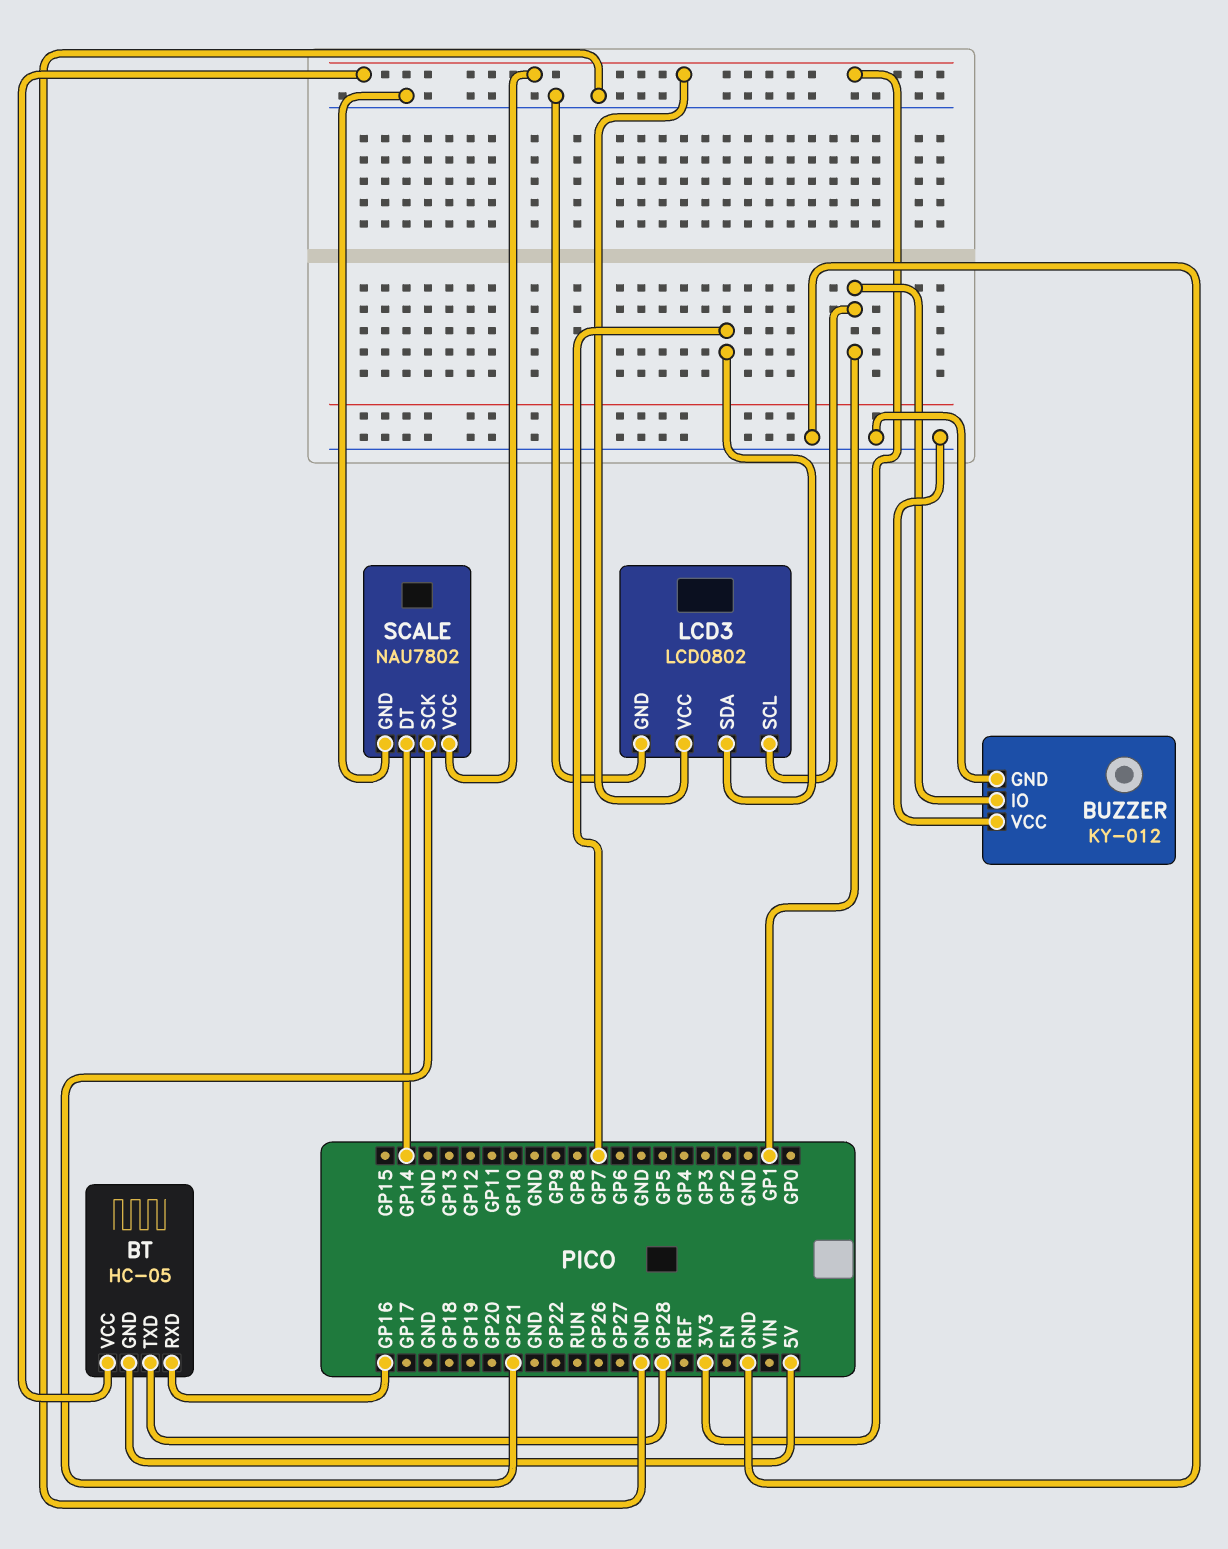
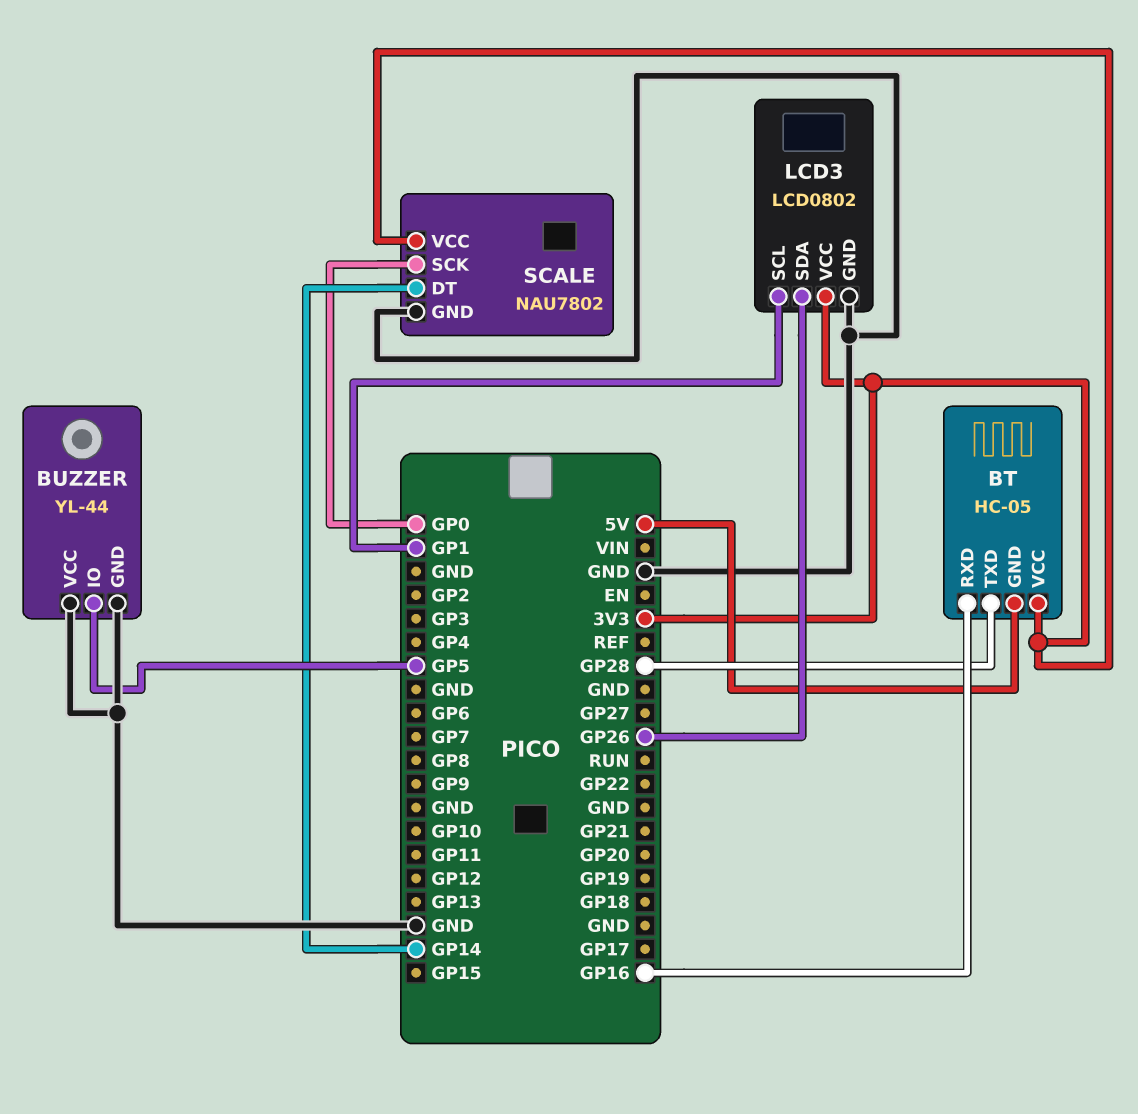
BUZZER: KY-012 -> YL-44
BUZZER pin IO: GP1 -> GP5
LCD3 pin SDA: GP7 -> GP26
SCALE pin SCK: GP21 -> GP0

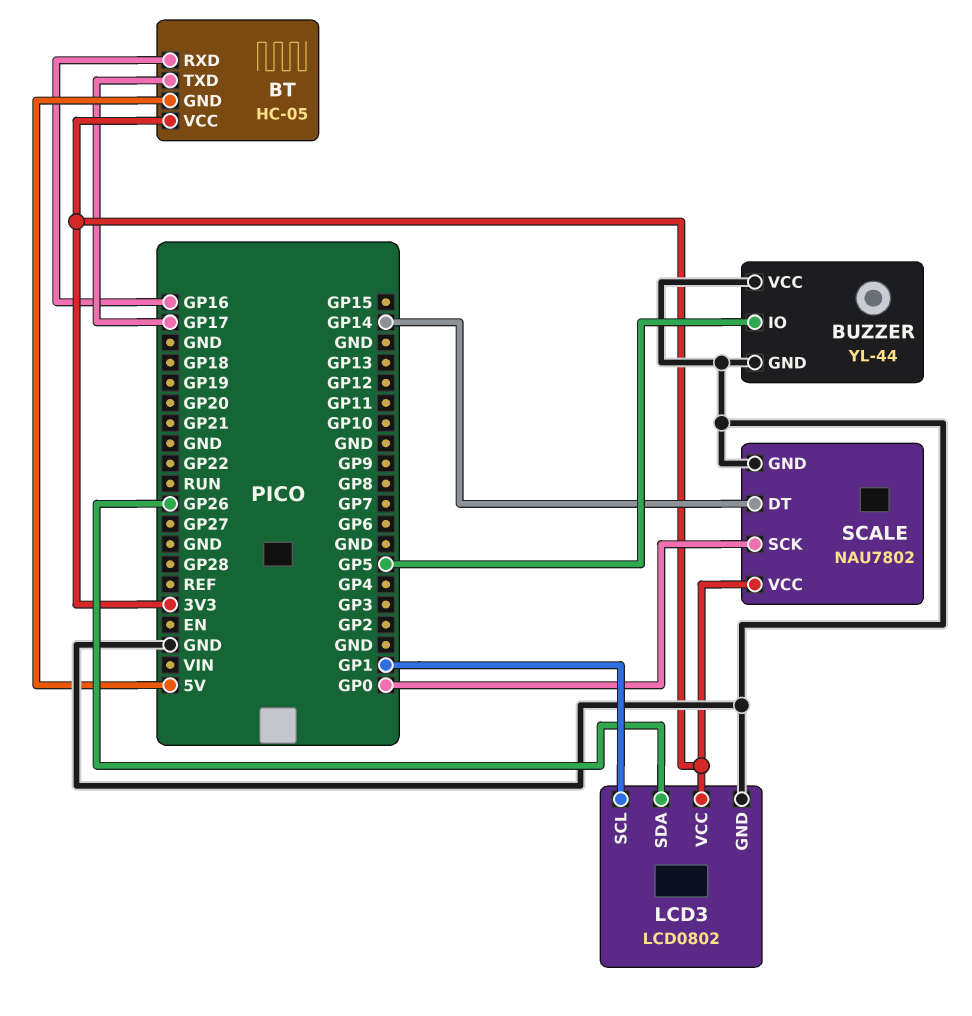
BT pin TXD: GP28 -> GP17

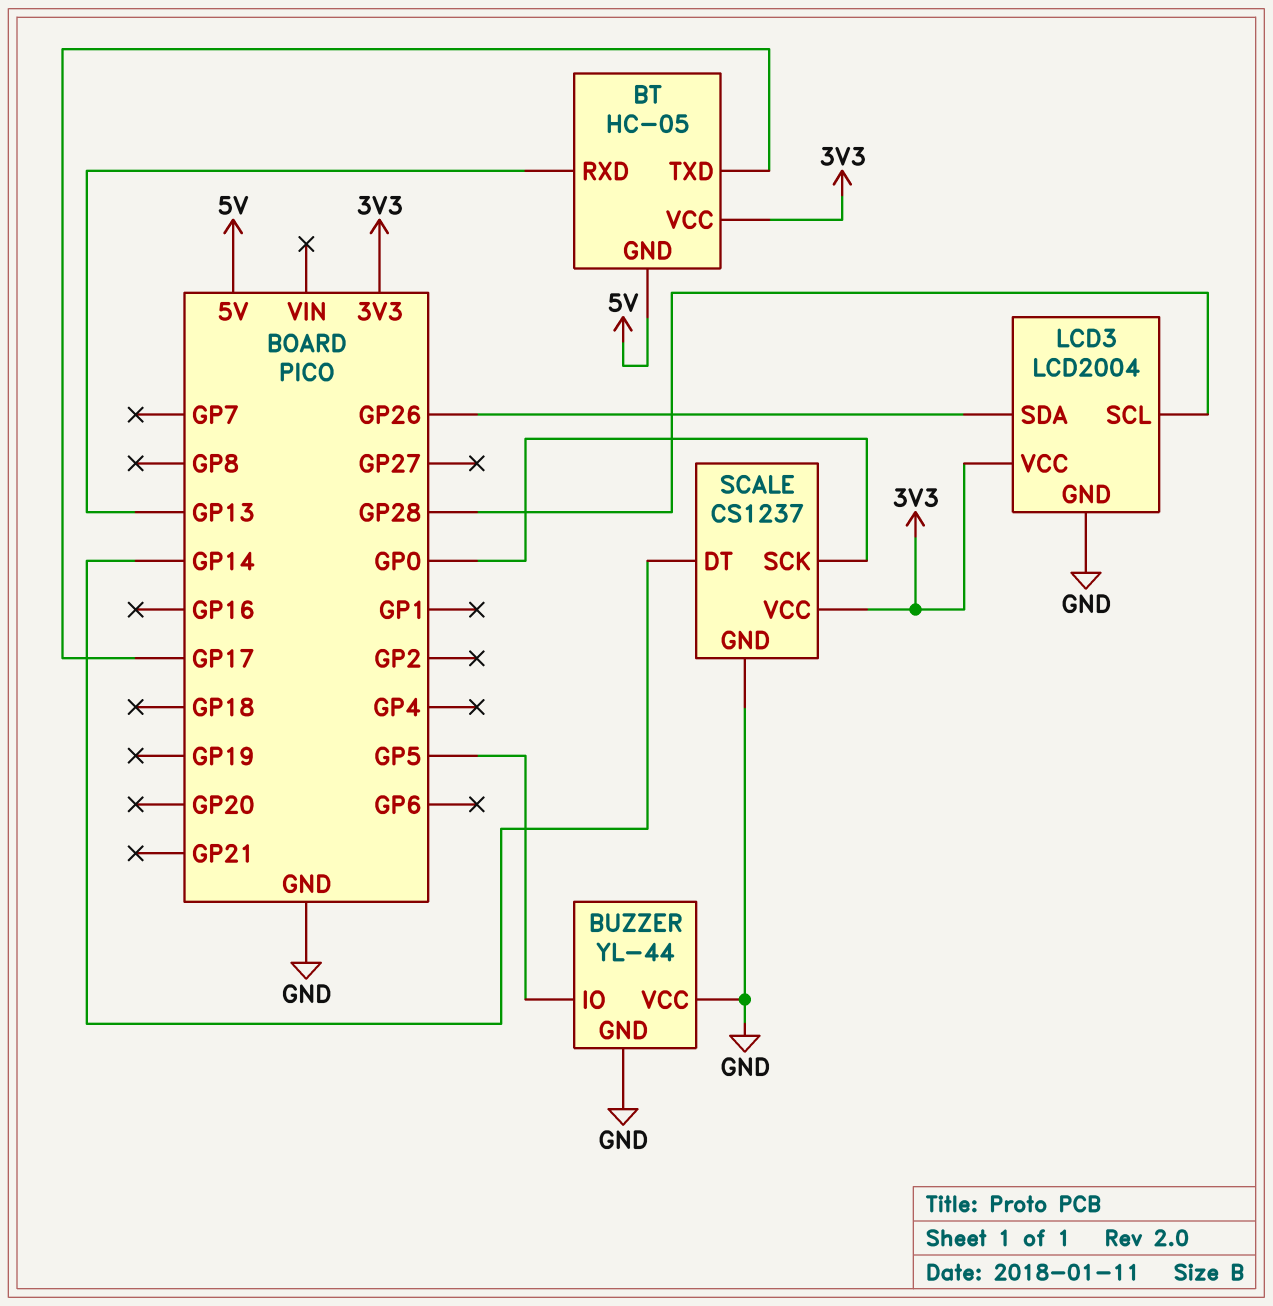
BT pin RXD: GP16 -> GP13
LCD3: LCD0802 -> LCD2004
LCD3 pin SCL: GP1 -> GP28
SCALE: NAU7802 -> CS1237

